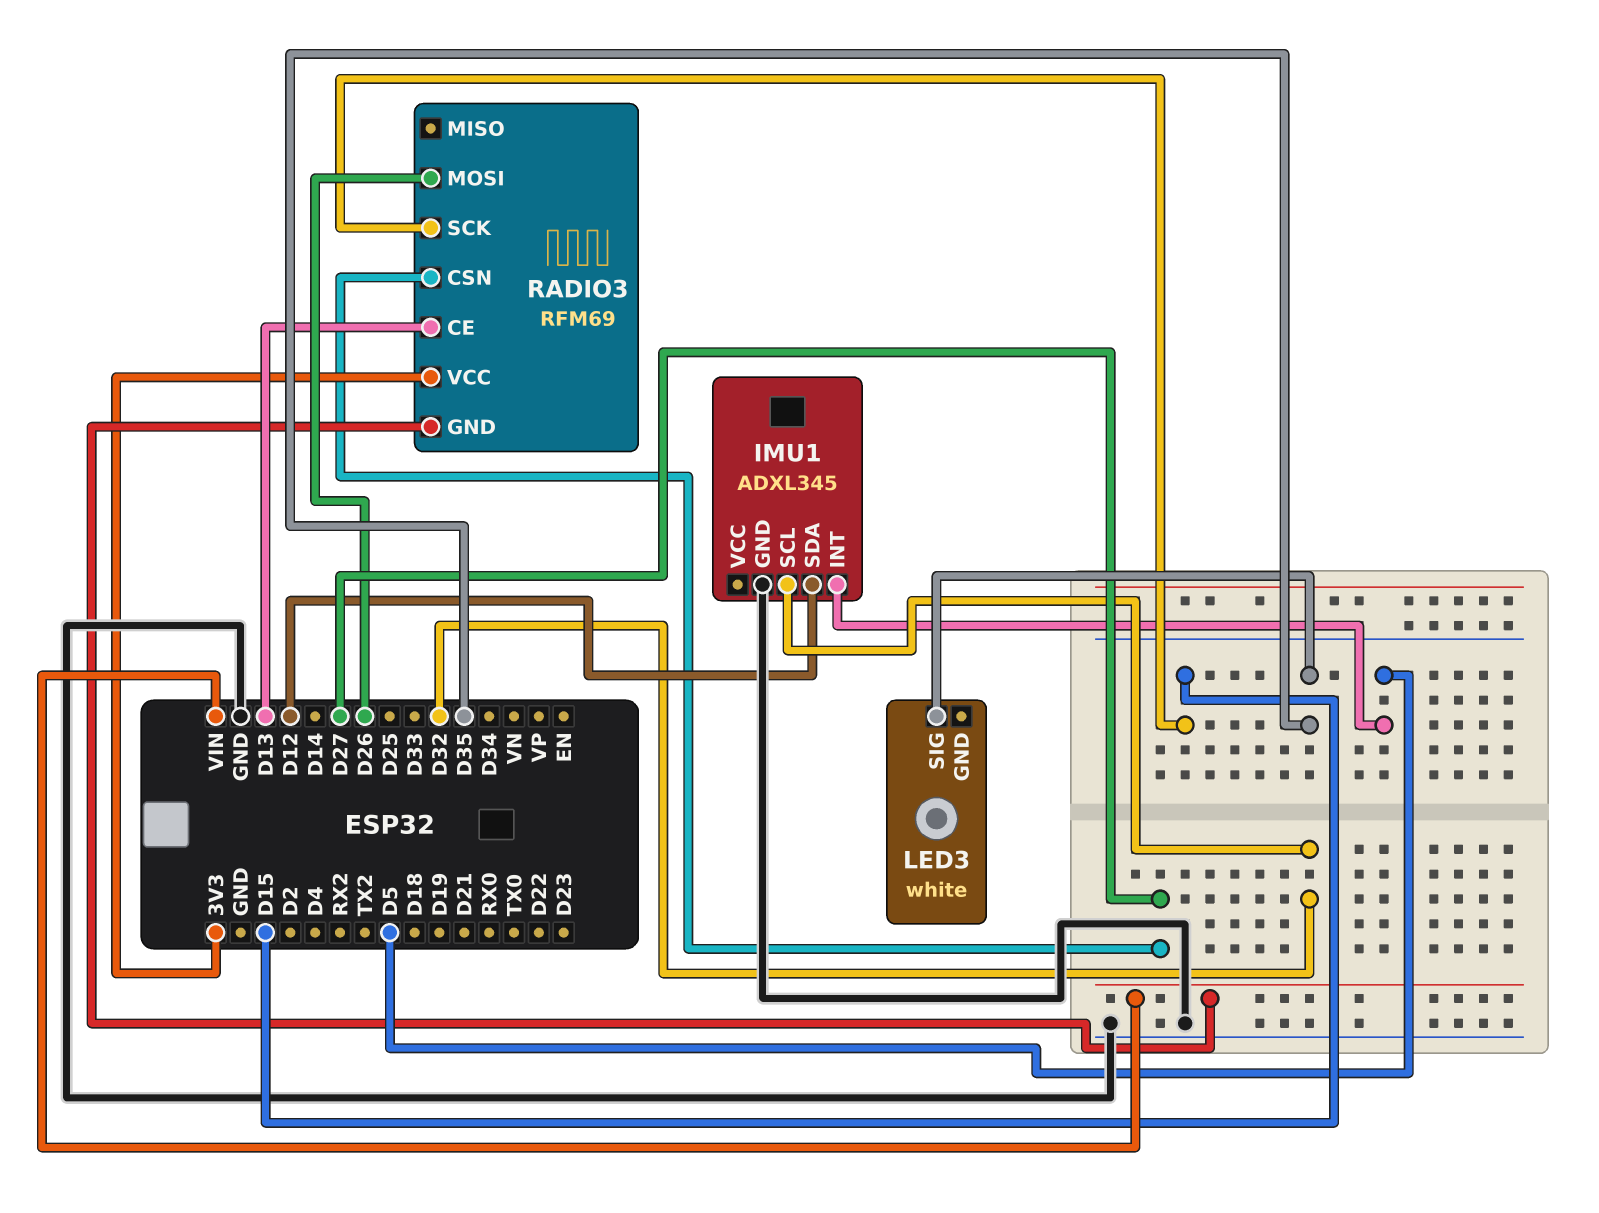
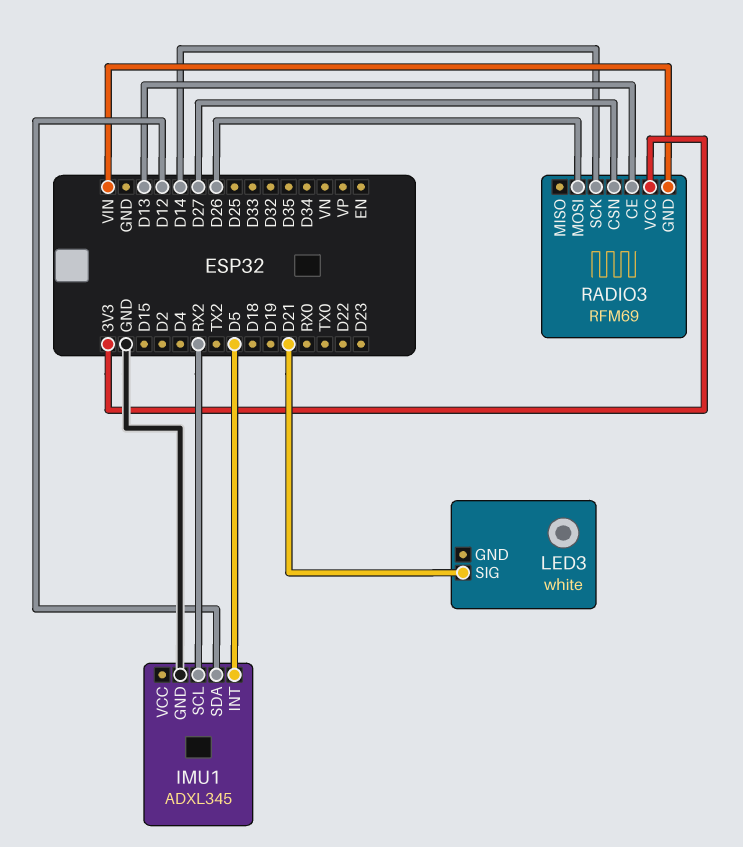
IMU1 pin SCL: D32 -> RX2
LED3 pin SIG: D35 -> D21
RADIO3 pin SCK: D15 -> D14

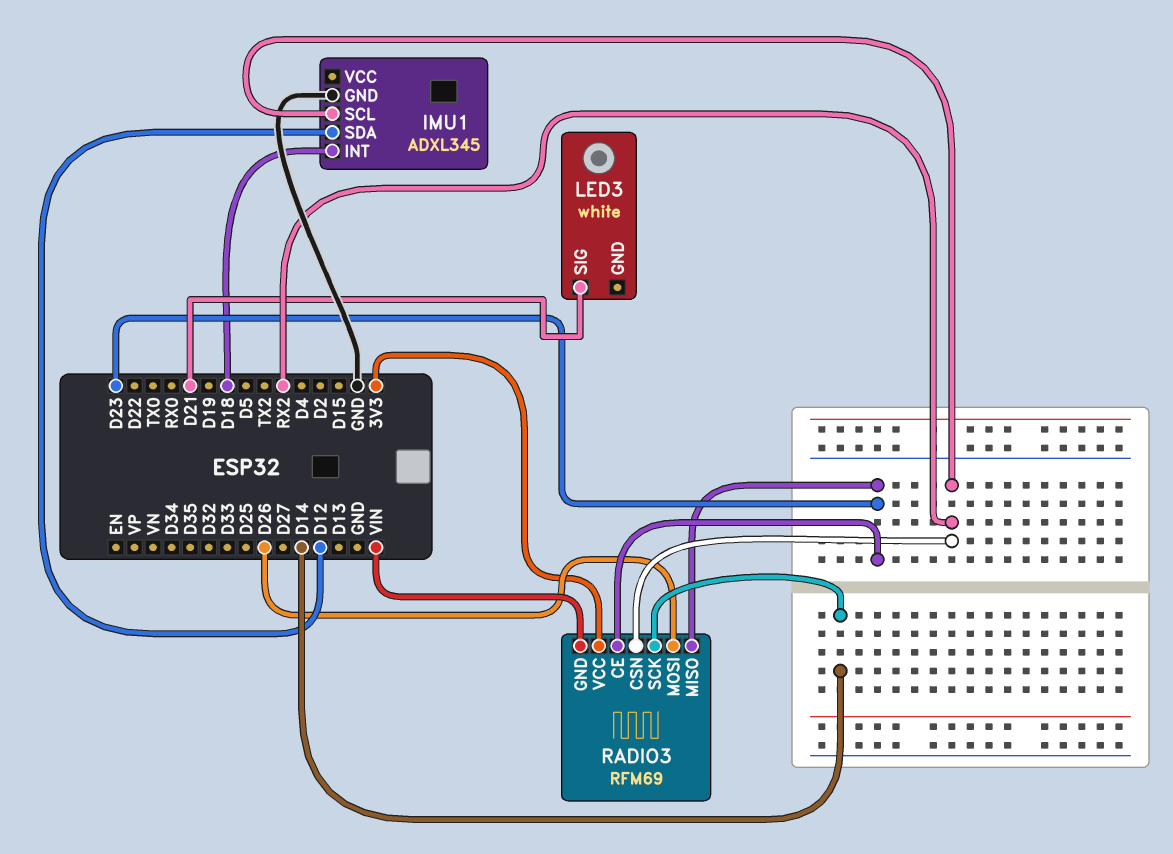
IMU1 pin INT: D5 -> D18
RADIO3 pin CE: D13 -> D23
RADIO3 pin CSN: D27 -> RX2
RADIO3 pin MISO: none -> D23

